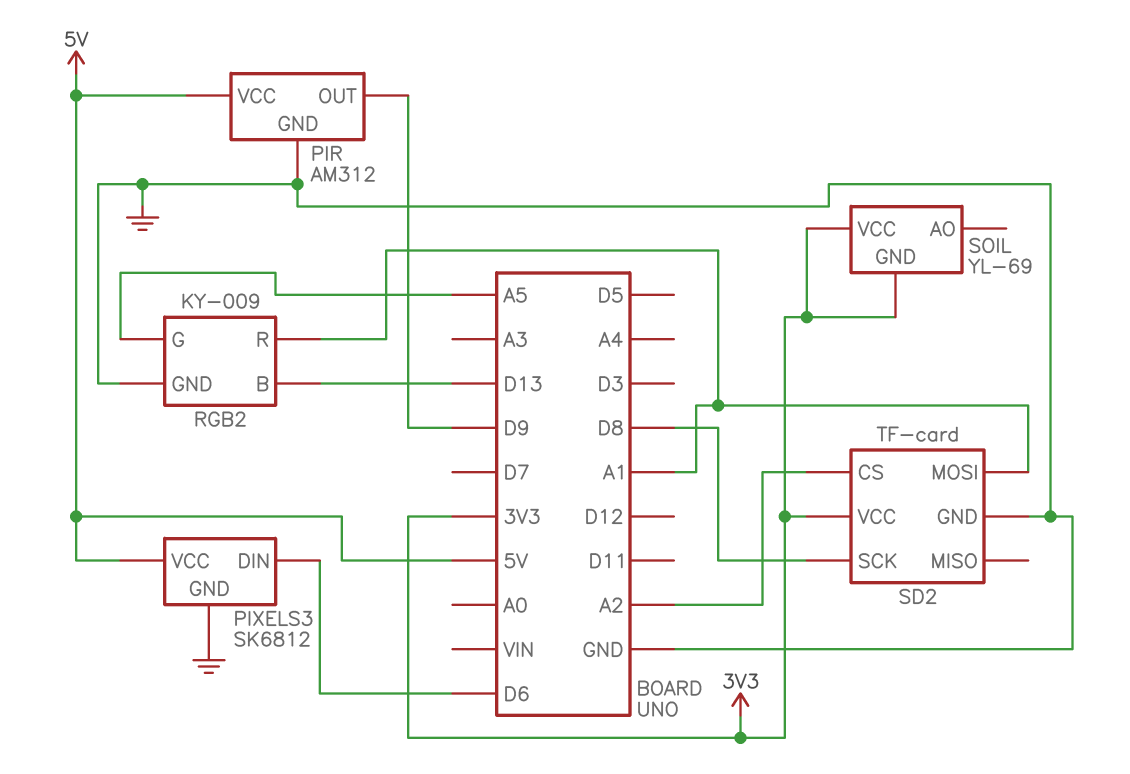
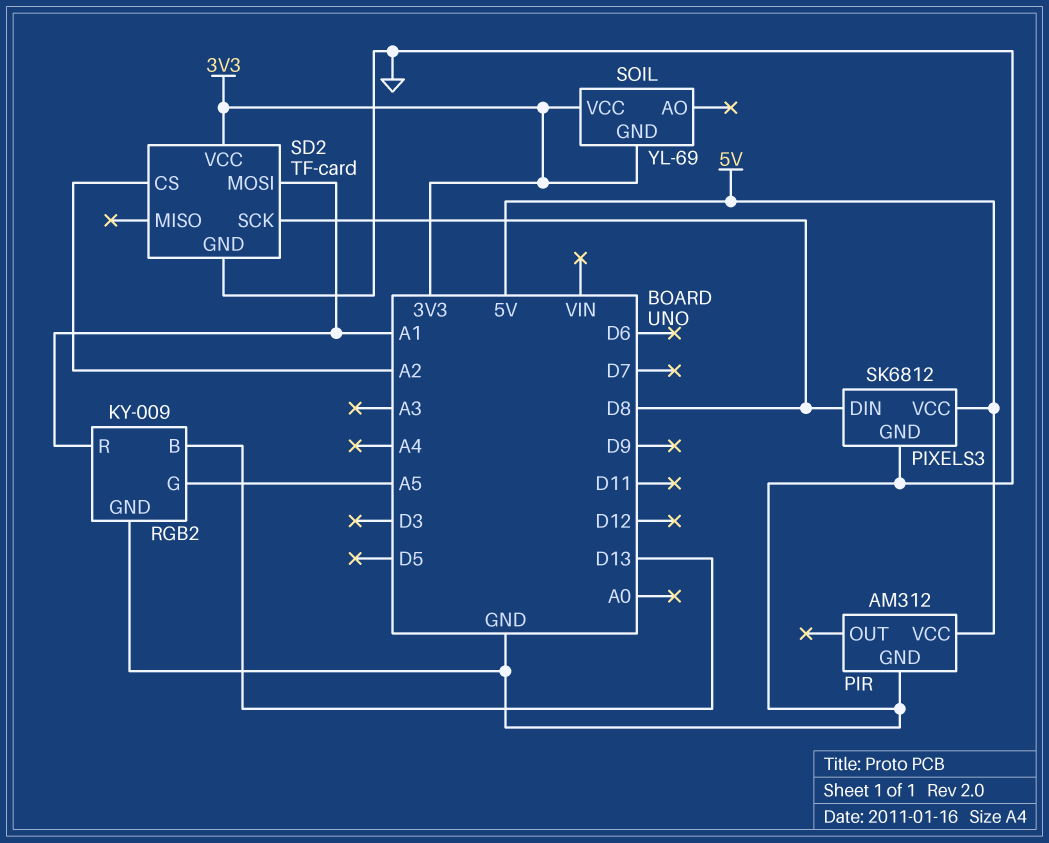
PIR pin OUT: D9 -> none
PIXELS3 pin DIN: D6 -> D8

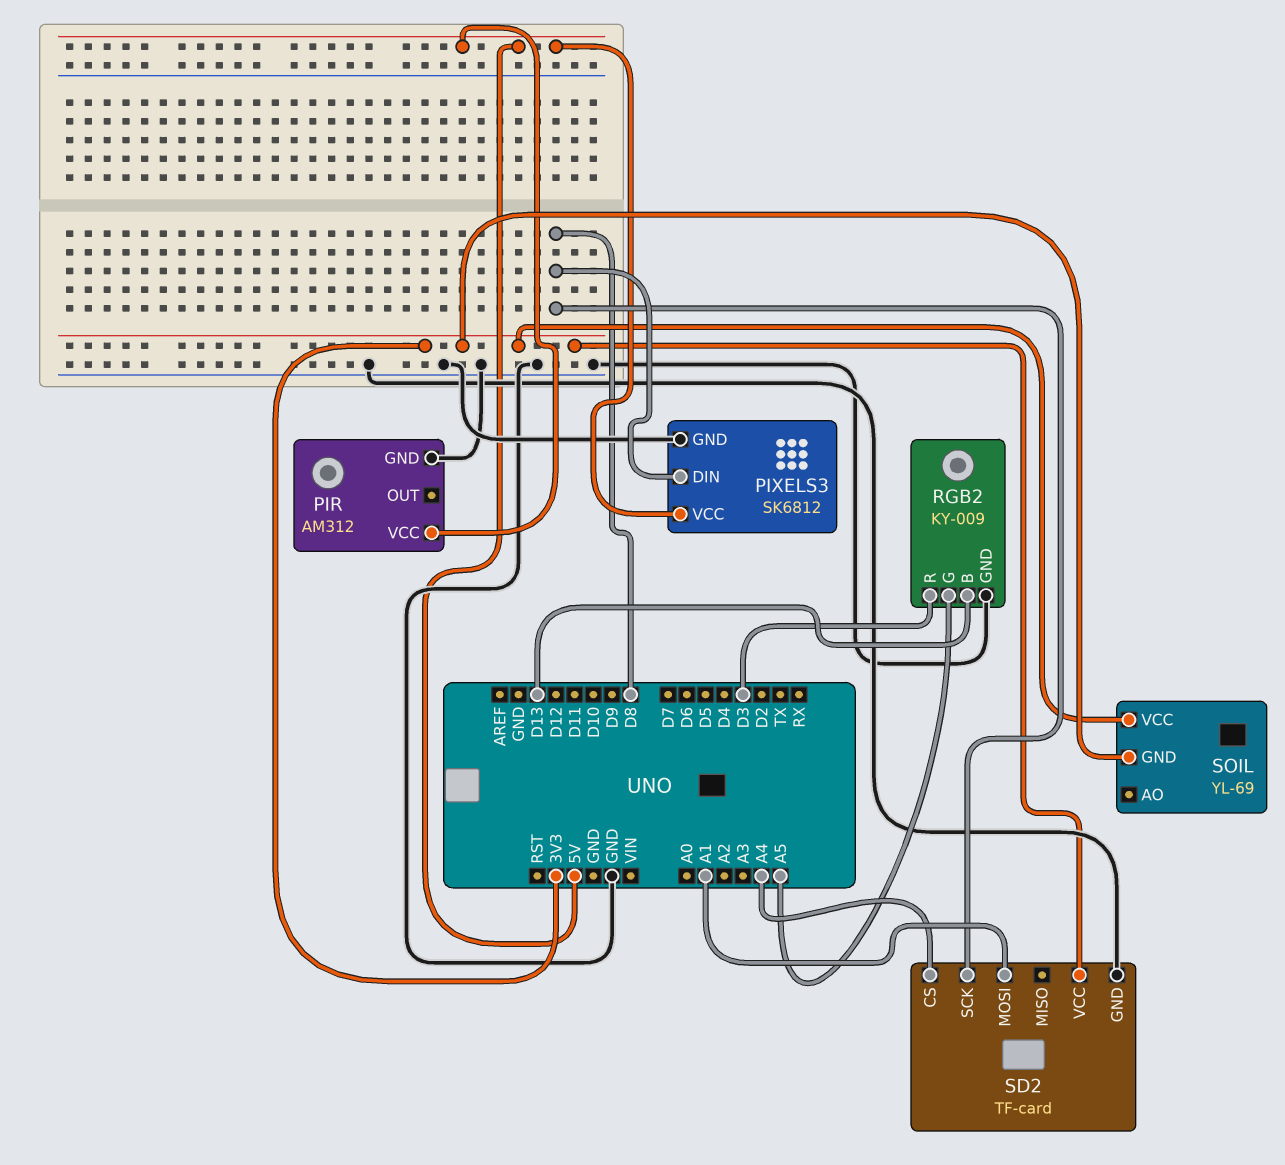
RGB2 pin R: A1 -> D3
SD2 pin CS: A2 -> A4

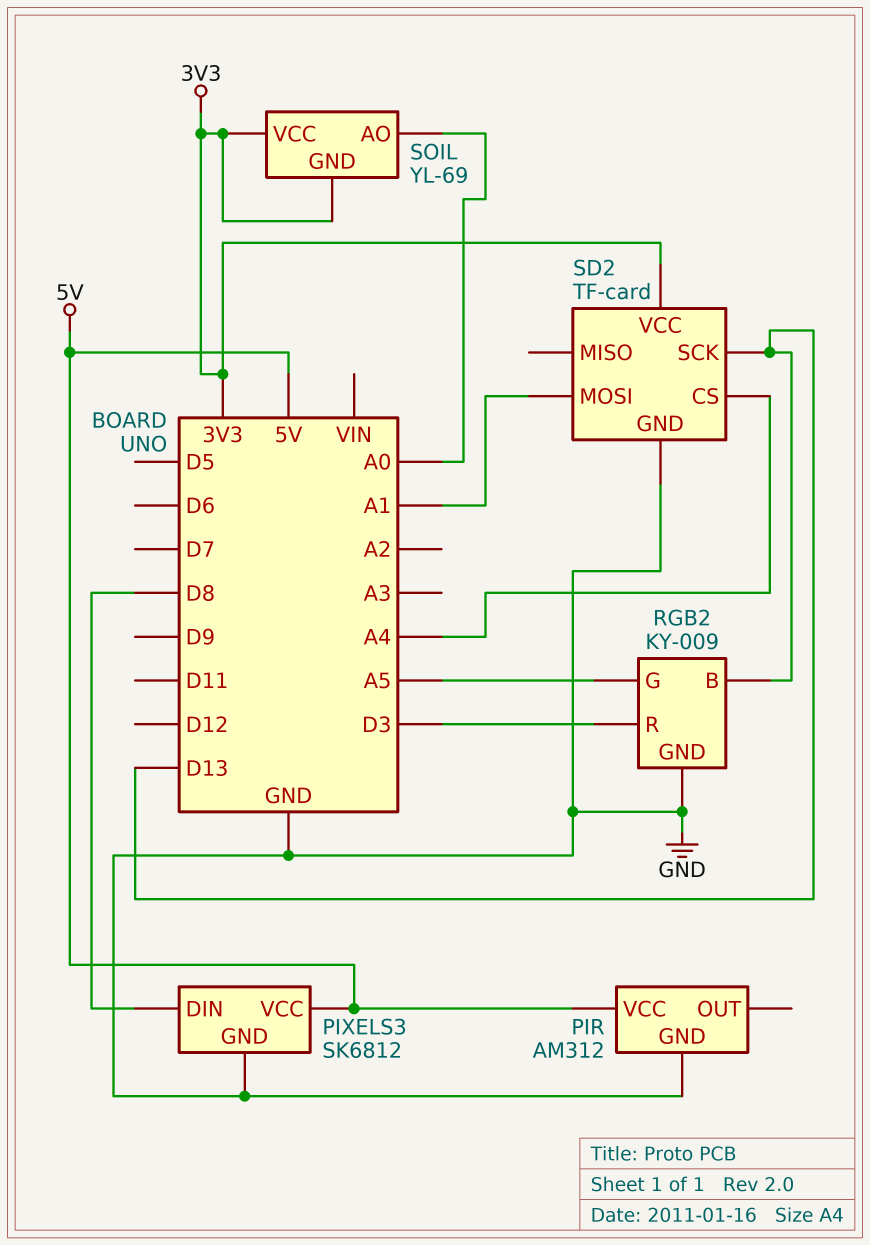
SD2 pin SCK: D8 -> D13
SOIL pin AO: none -> A0

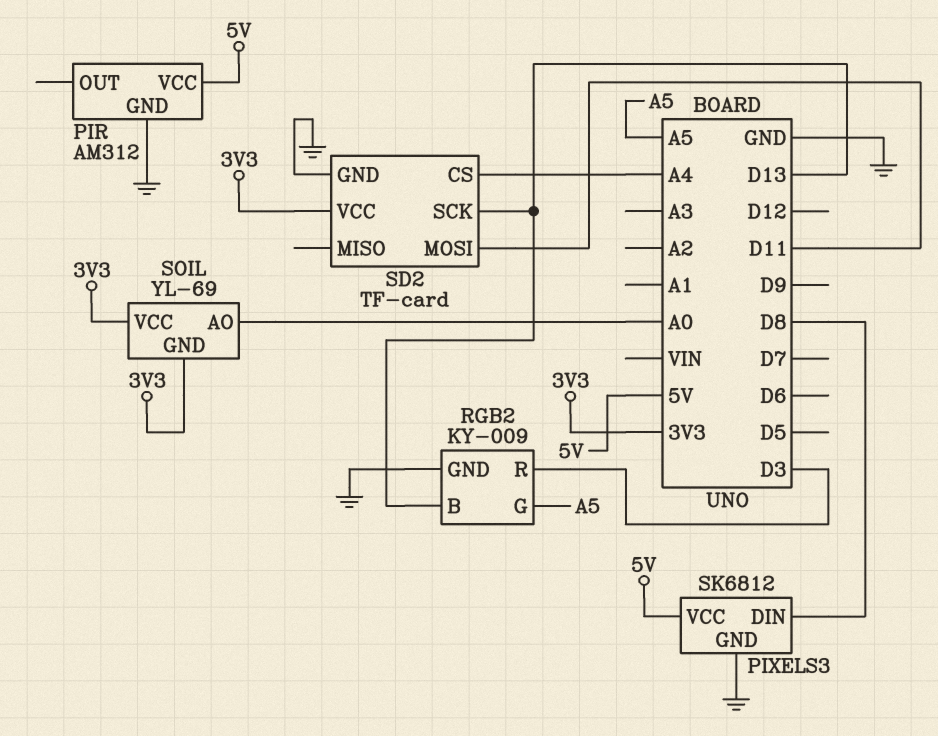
SD2 pin MOSI: A1 -> D11

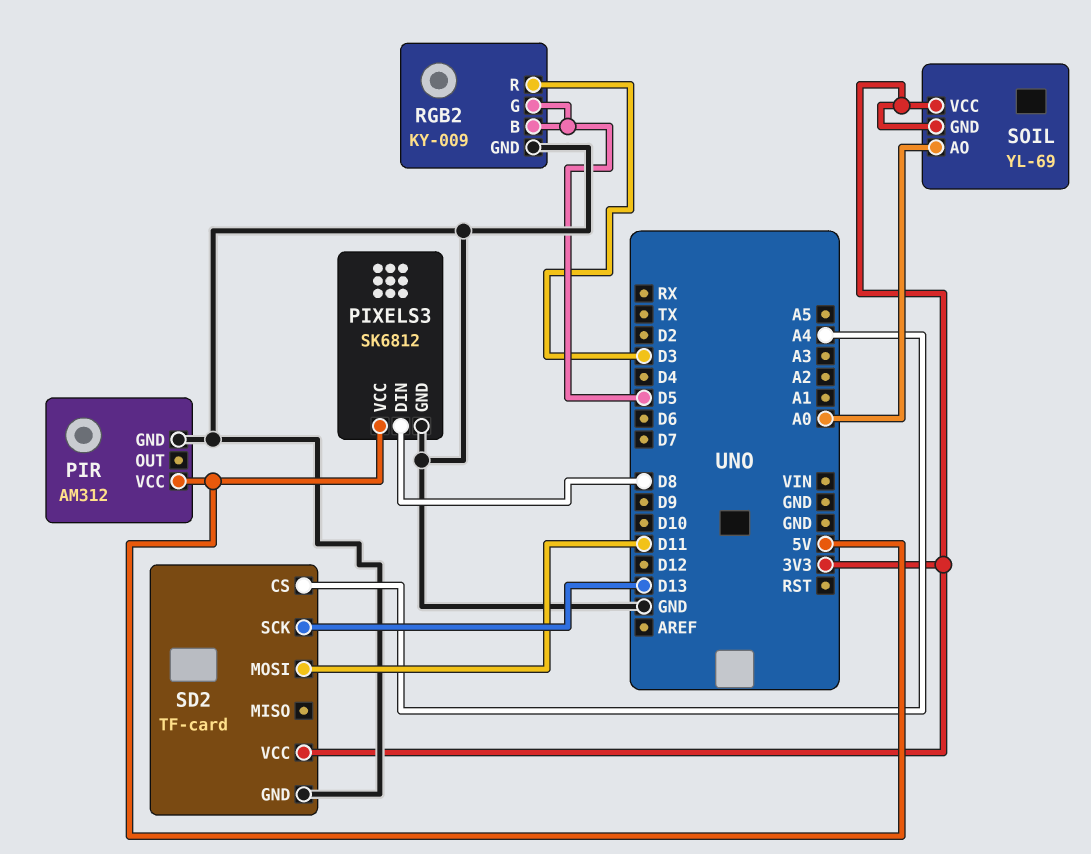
RGB2 pin B: D13 -> D5
RGB2 pin G: A5 -> D5

